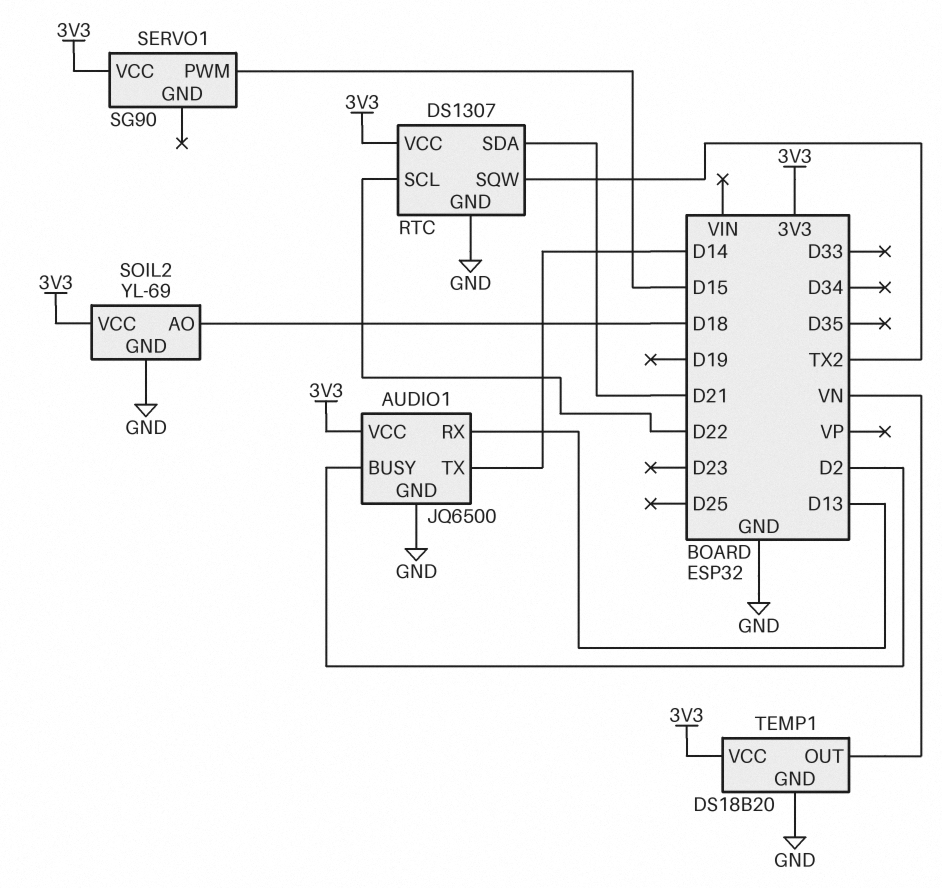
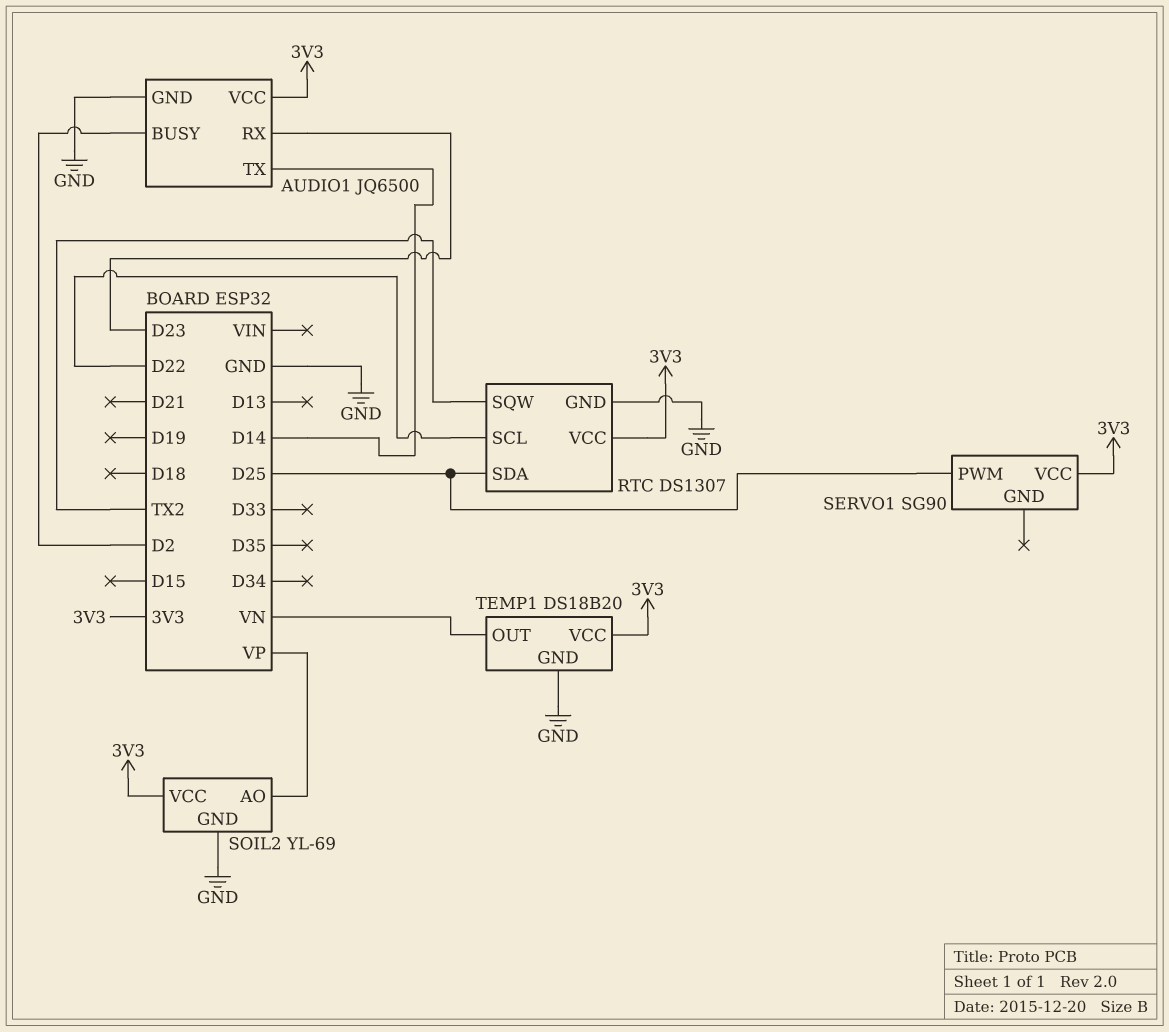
AUDIO1 pin RX: D13 -> D23
RTC pin SDA: D21 -> D25
SERVO1 pin PWM: D15 -> D25
SOIL2 pin AO: D18 -> VP

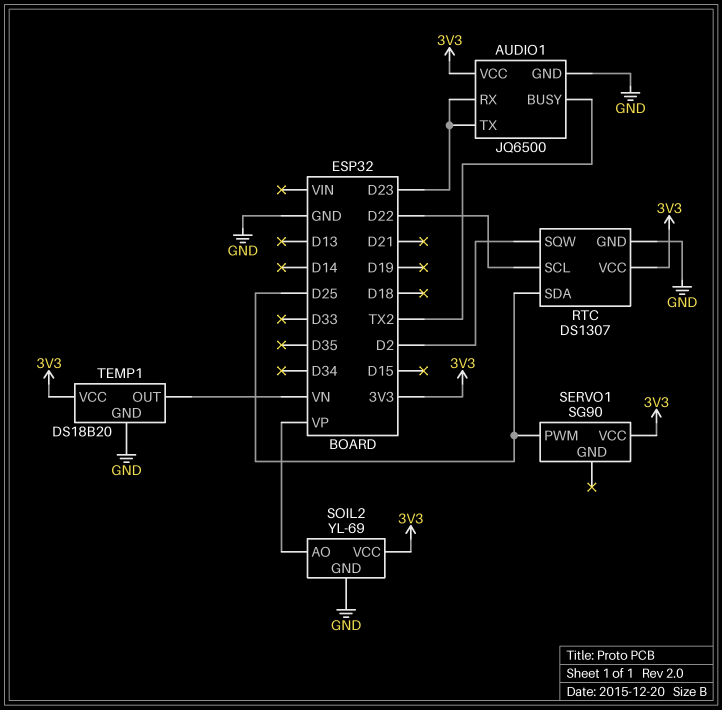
AUDIO1 pin BUSY: D2 -> TX2
AUDIO1 pin TX: D14 -> D23
RTC pin SQW: TX2 -> D2

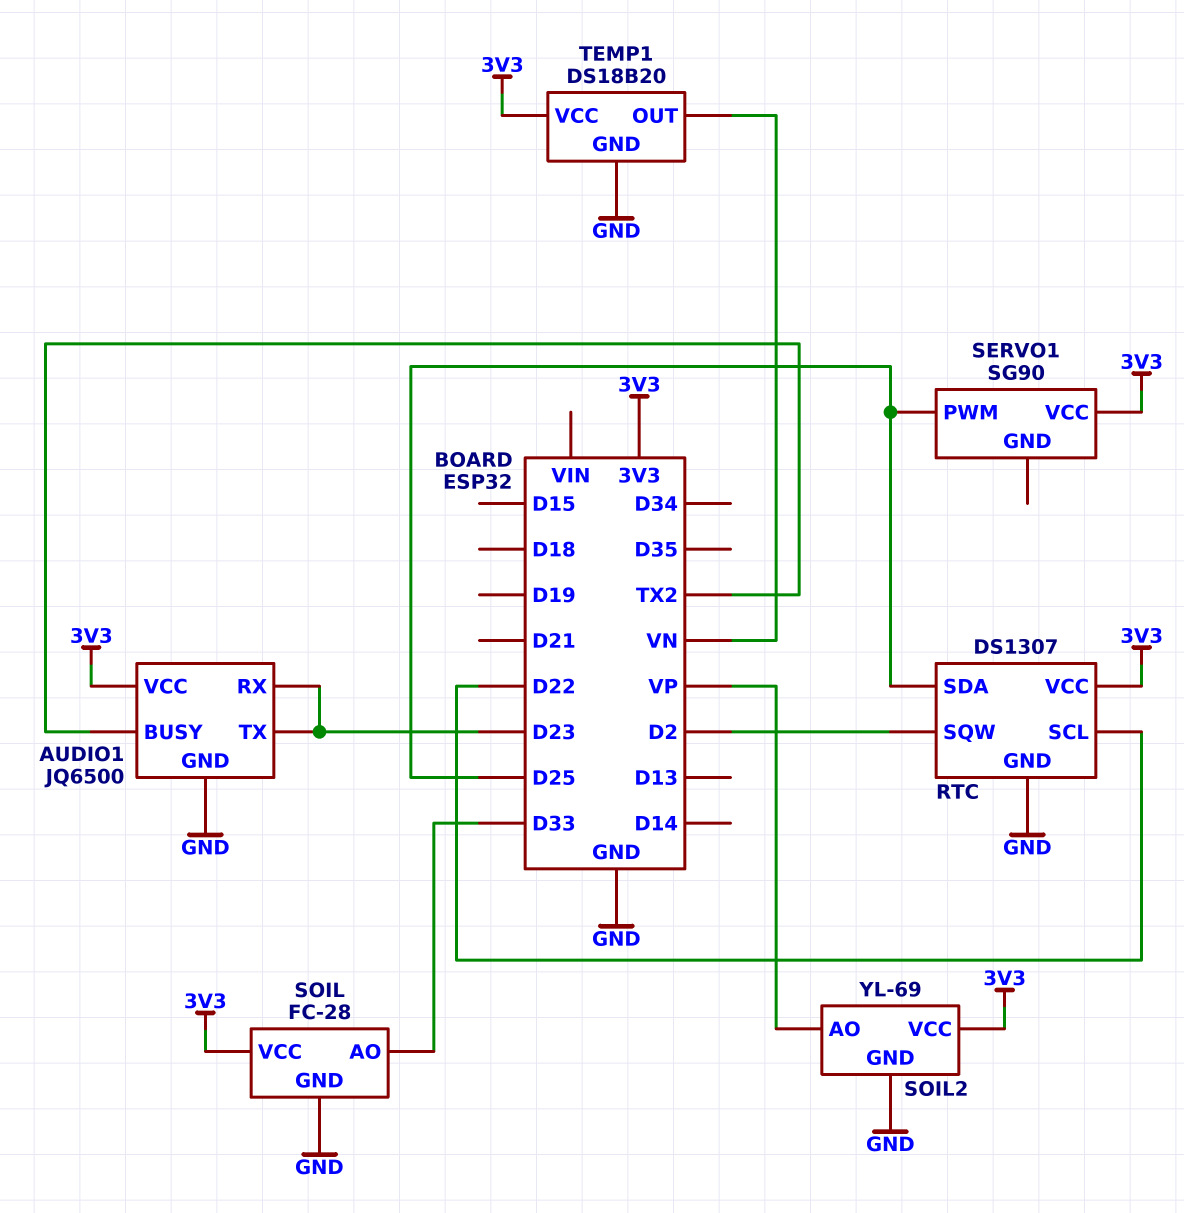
SOIL: none -> FC-28
SOIL pin AO: none -> D33
SOIL pin GND: none -> GND
SOIL pin VCC: none -> 3V3

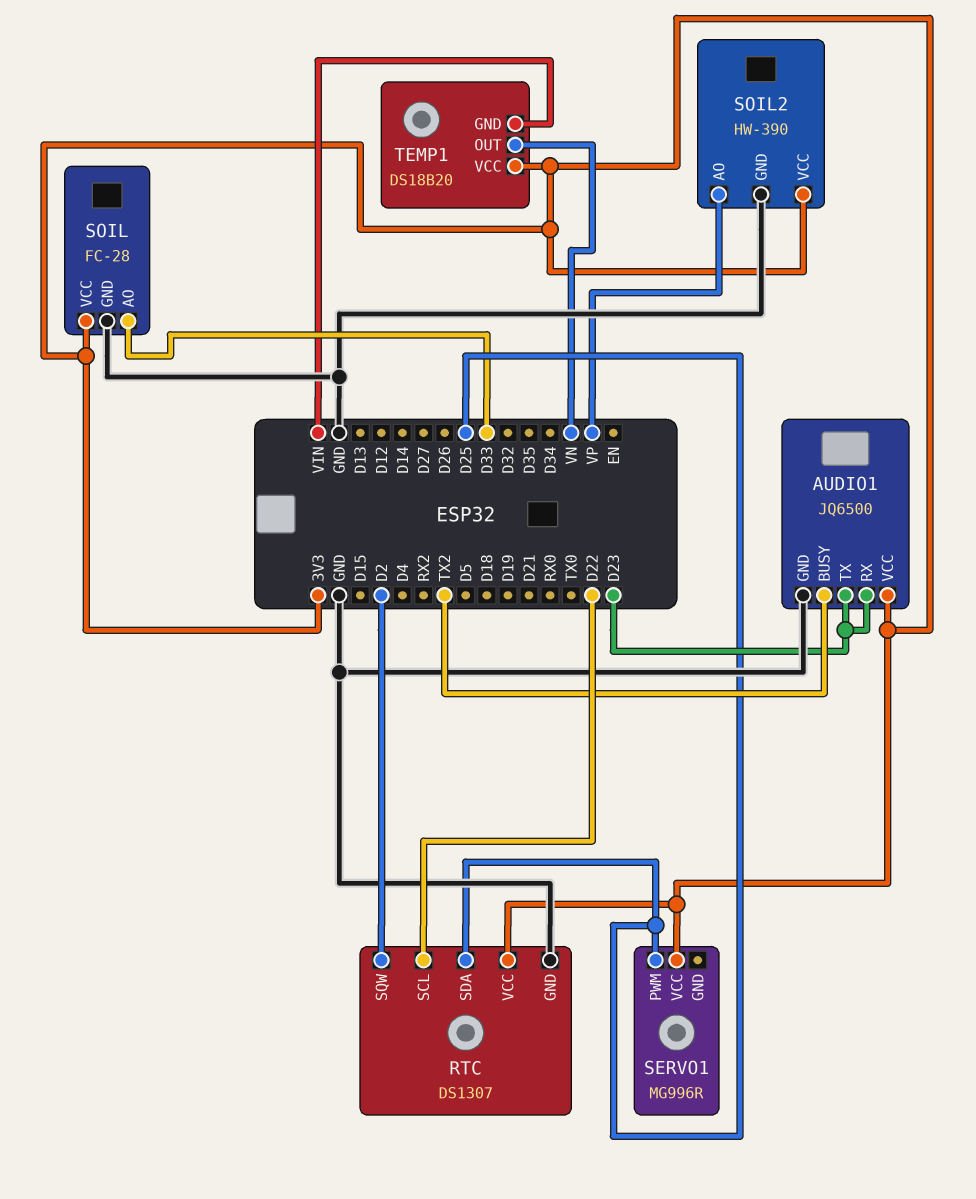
SERVO1: SG90 -> MG996R
SOIL2: YL-69 -> HW-390
TEMP1 pin GND: GND -> VIN

